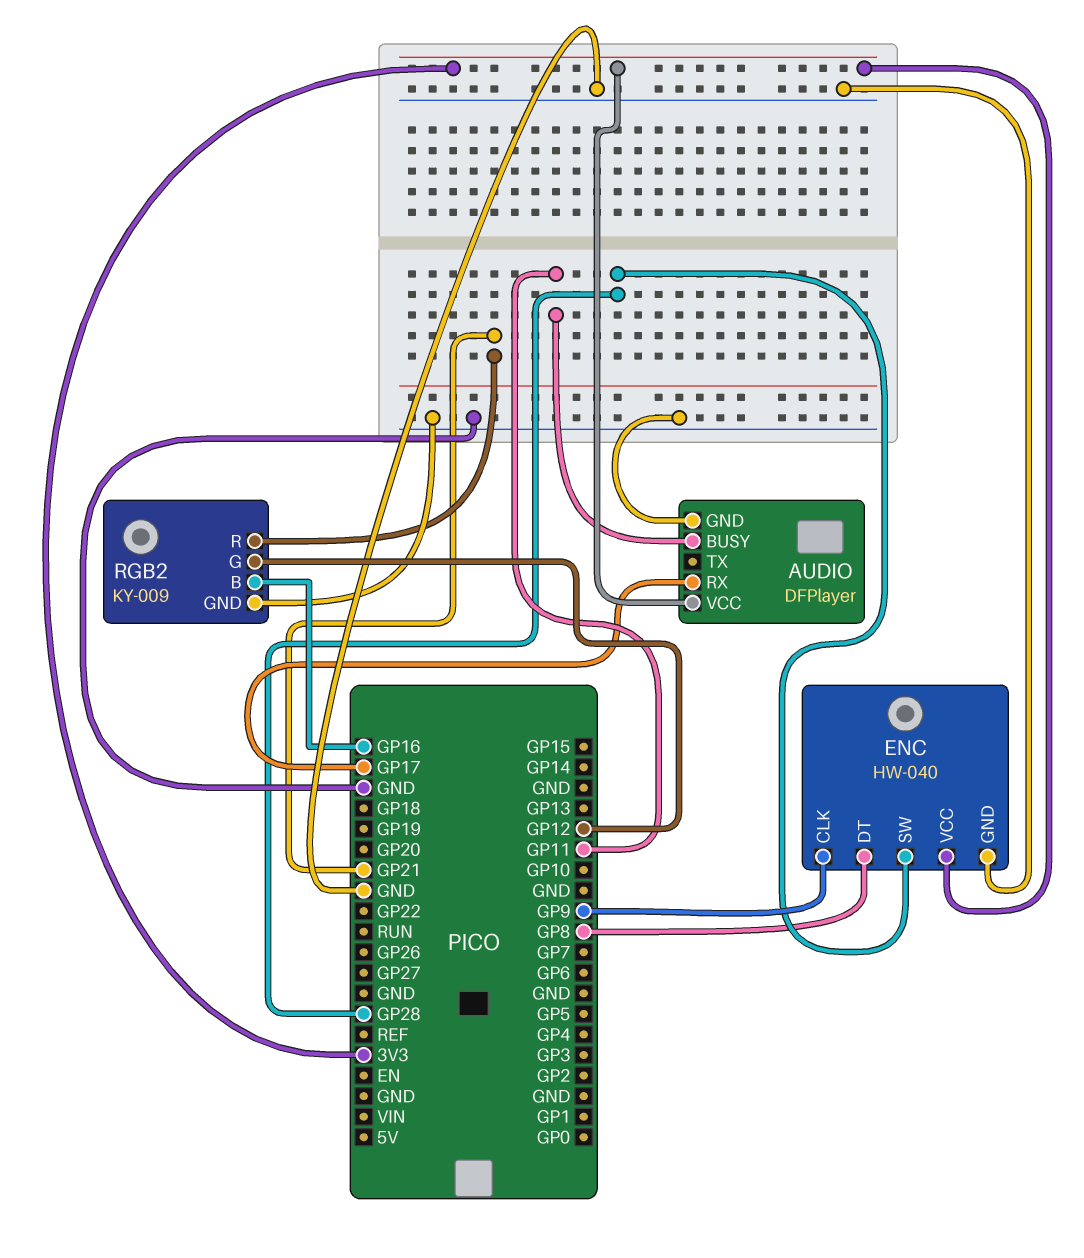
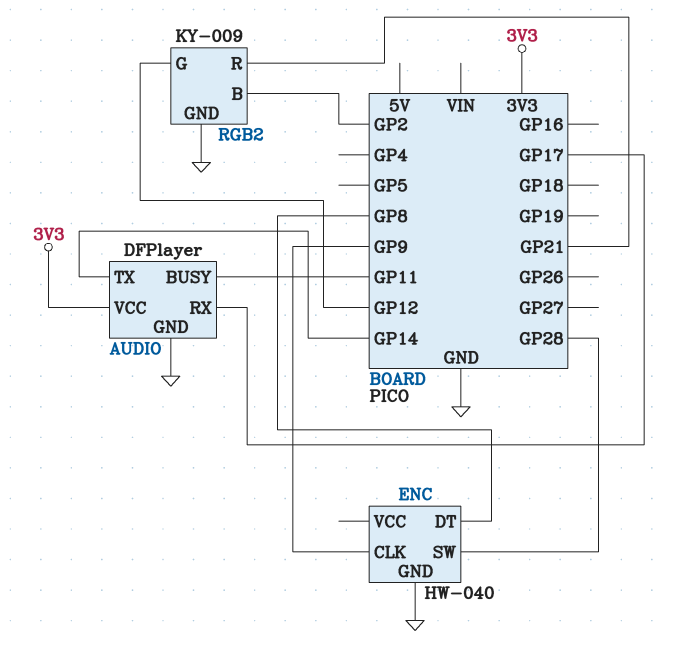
AUDIO pin TX: none -> GP14
ENC pin VCC: 3V3 -> none
RGB2 pin B: GP16 -> GP2

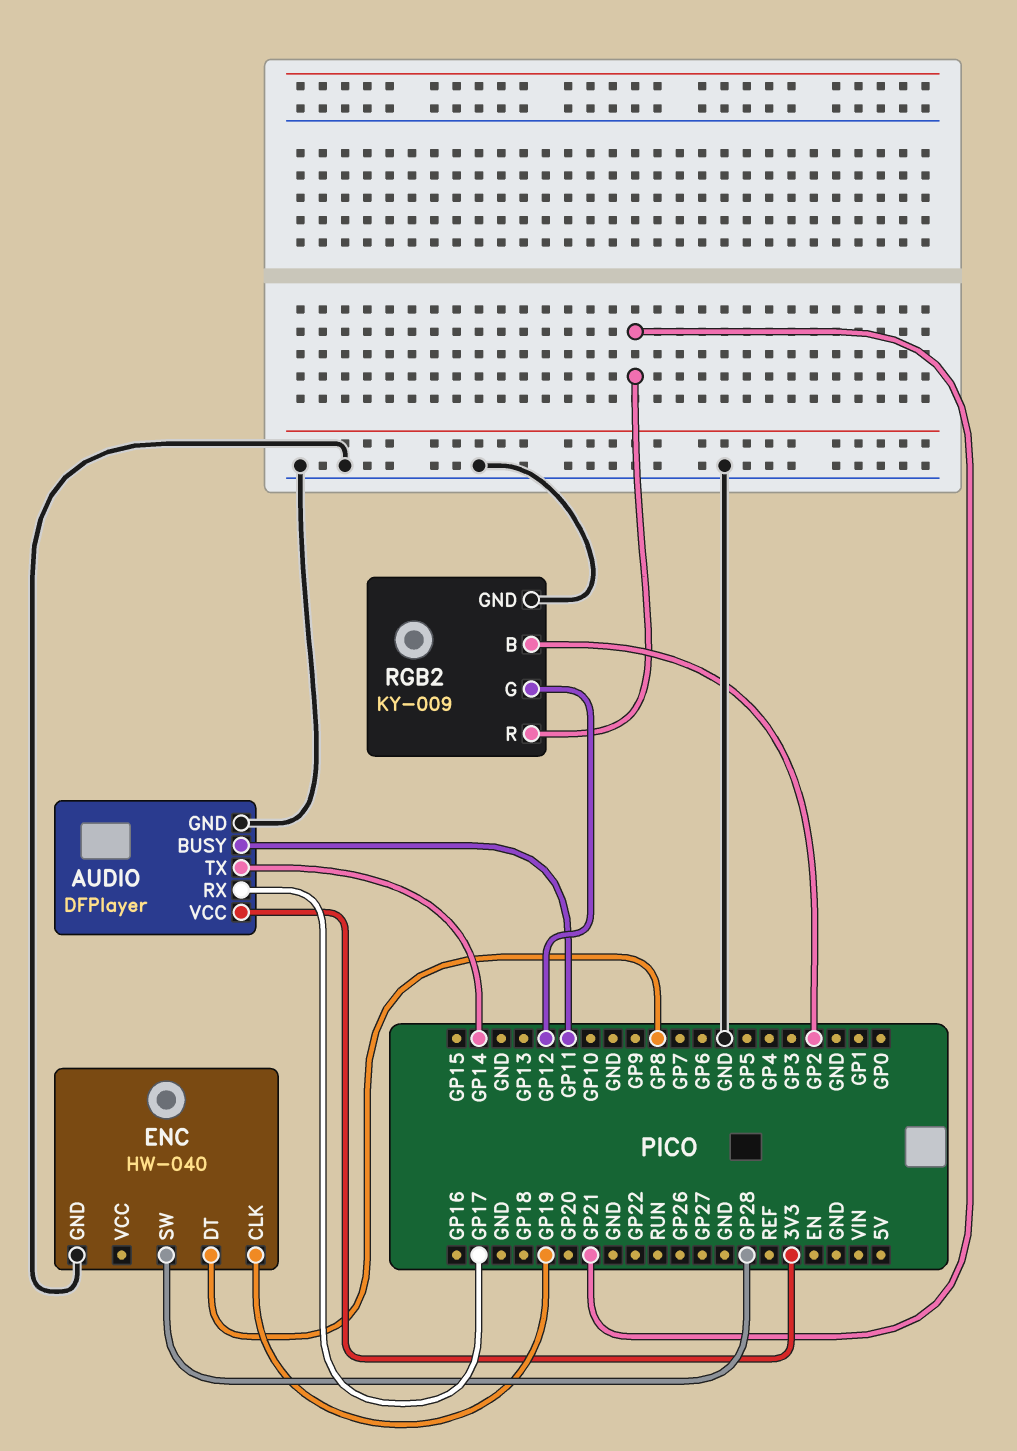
ENC pin CLK: GP9 -> GP19

